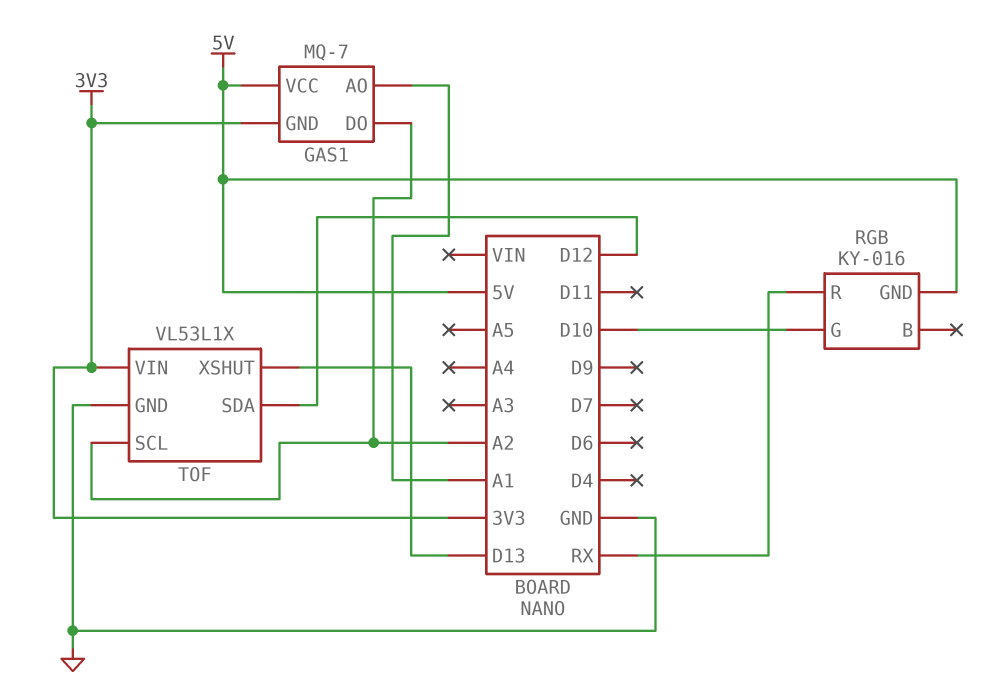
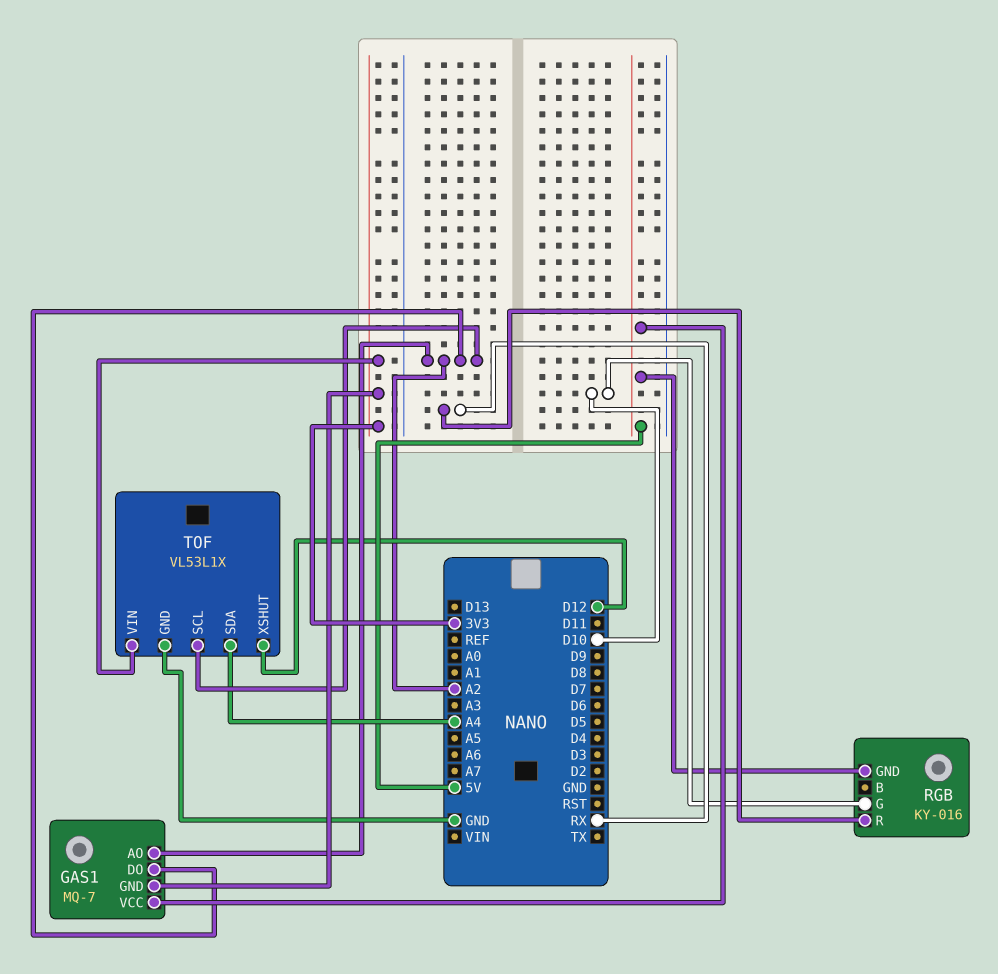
GAS1 pin AO: A1 -> A2
TOF pin SDA: D12 -> A4
TOF pin XSHUT: D13 -> D12

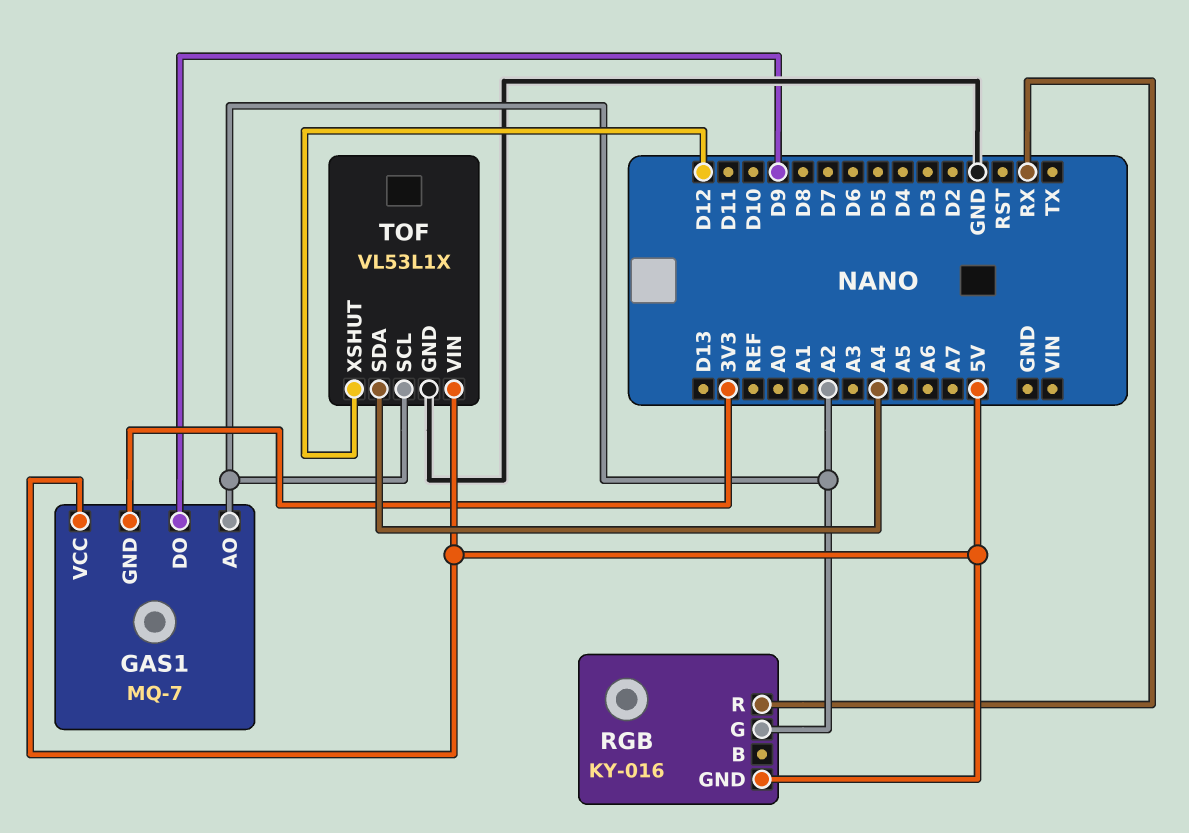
GAS1 pin DO: A2 -> D9
RGB pin G: D10 -> A2
TOF pin VIN: 3V3 -> 5V

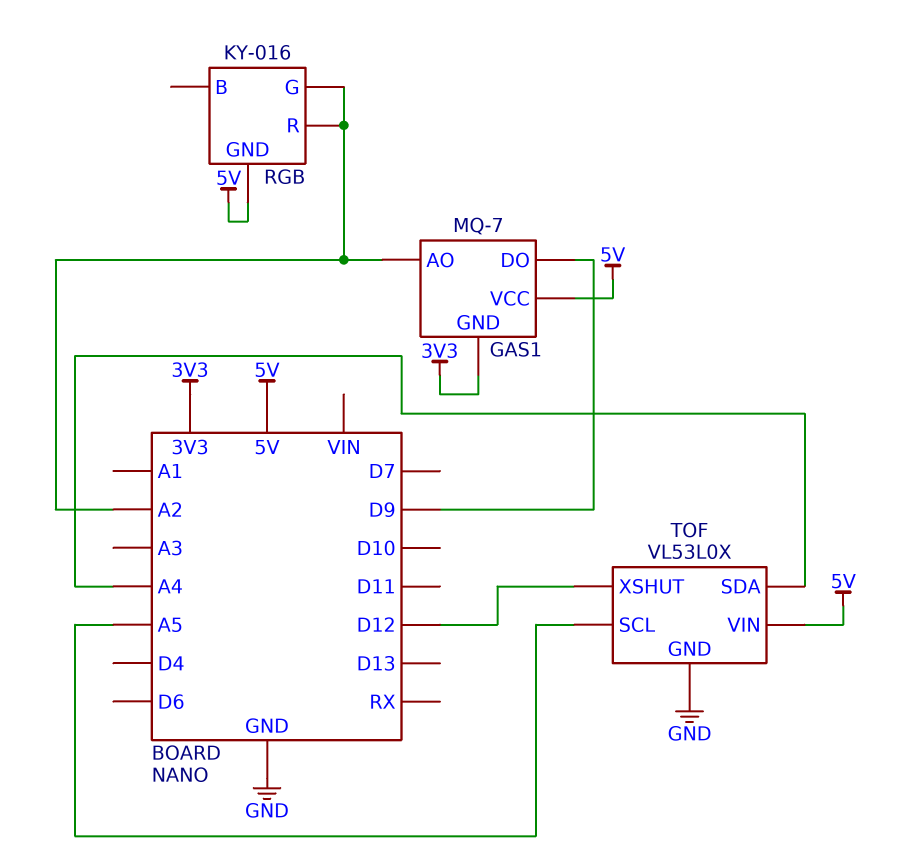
RGB pin R: RX -> A2
TOF: VL53L1X -> VL53L0X
TOF pin SCL: A2 -> A5

